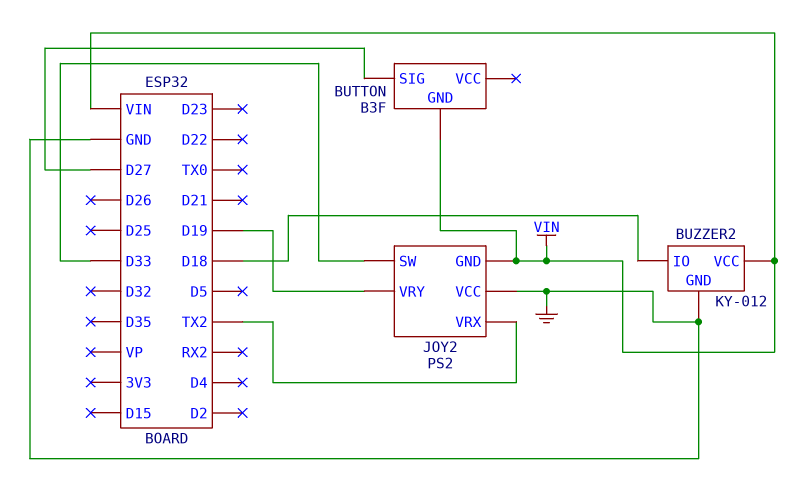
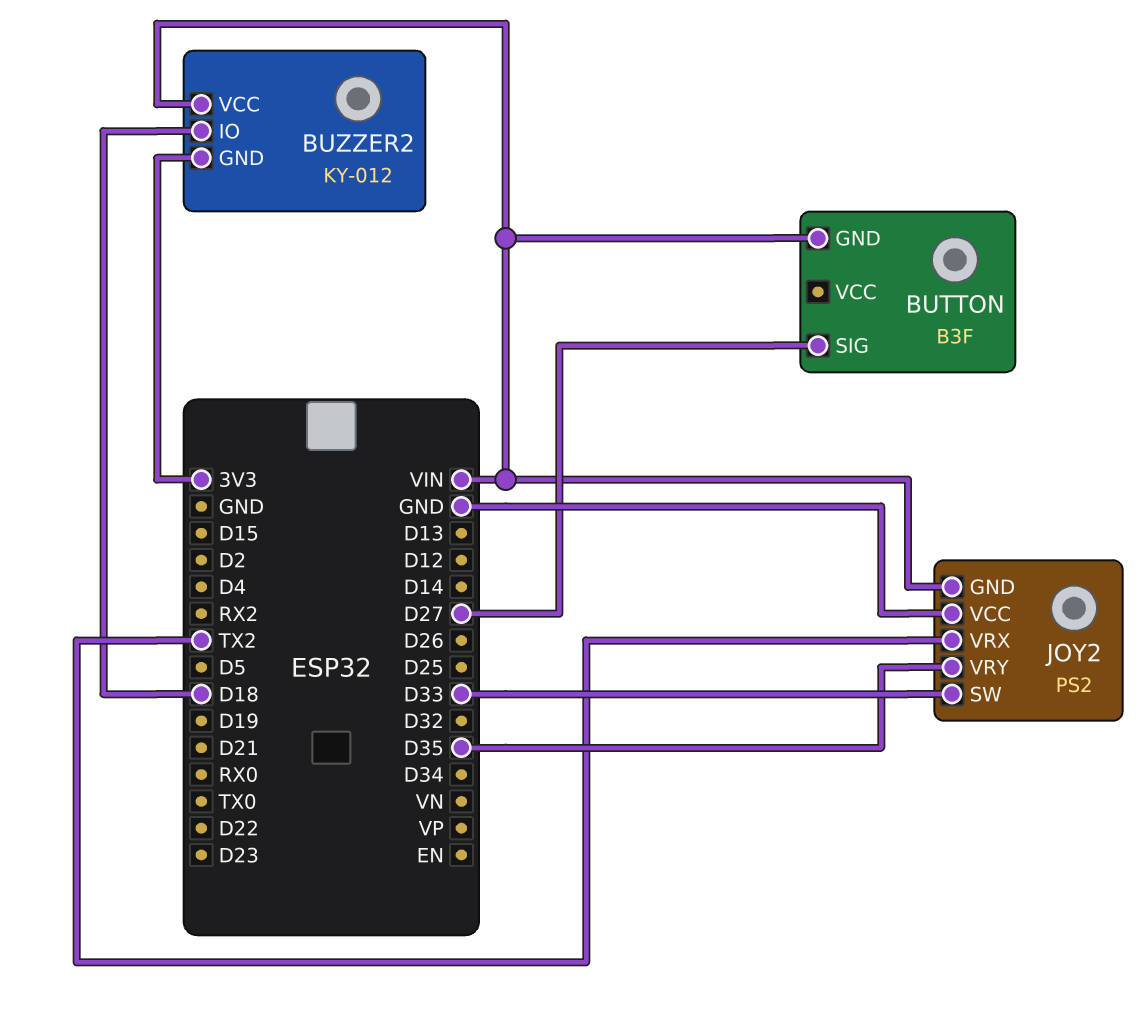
BUZZER2 pin GND: GND -> 3V3
JOY2 pin VRY: D19 -> D35

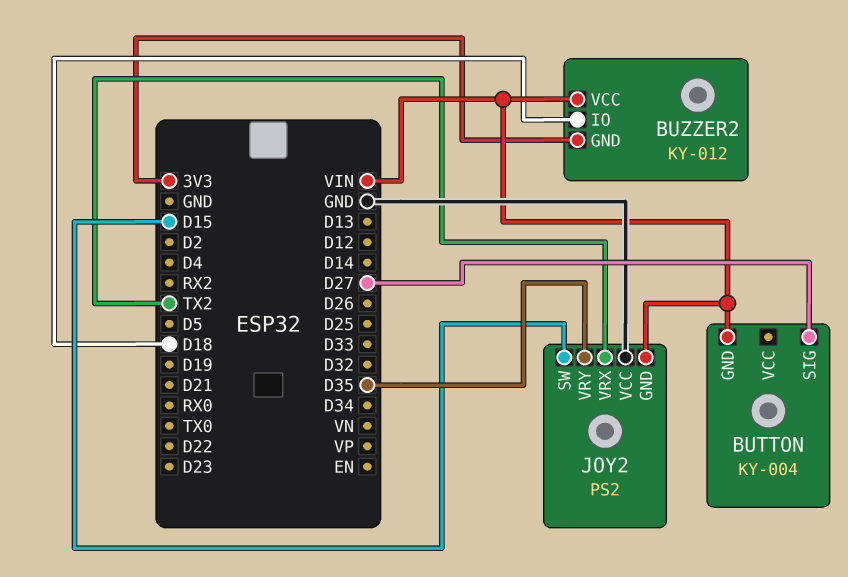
BUTTON: B3F -> KY-004
JOY2 pin SW: D33 -> D15

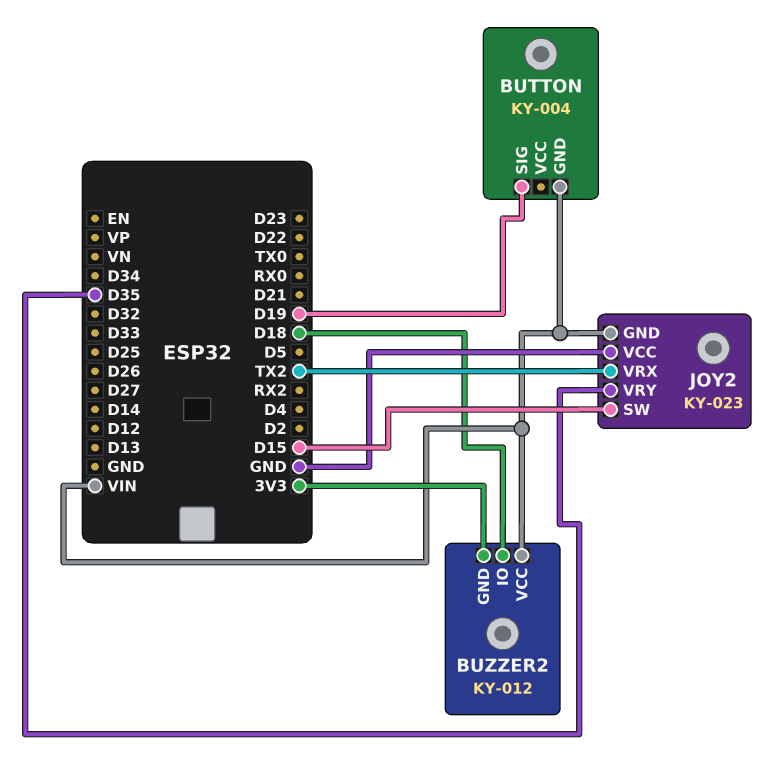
BUTTON pin SIG: D27 -> D19
JOY2: PS2 -> KY-023

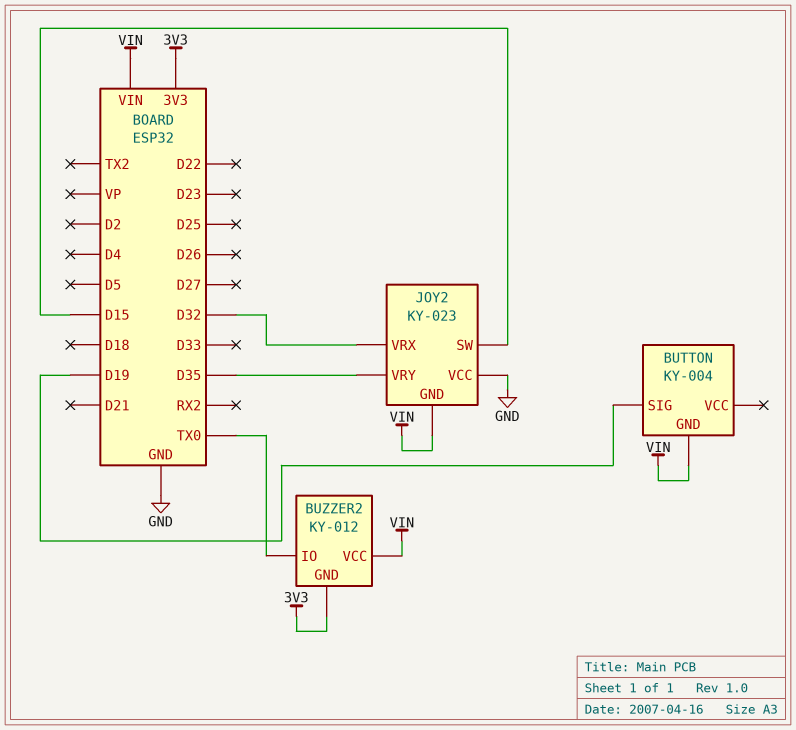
BUZZER2 pin IO: D18 -> TX0
JOY2 pin VRX: TX2 -> D32

